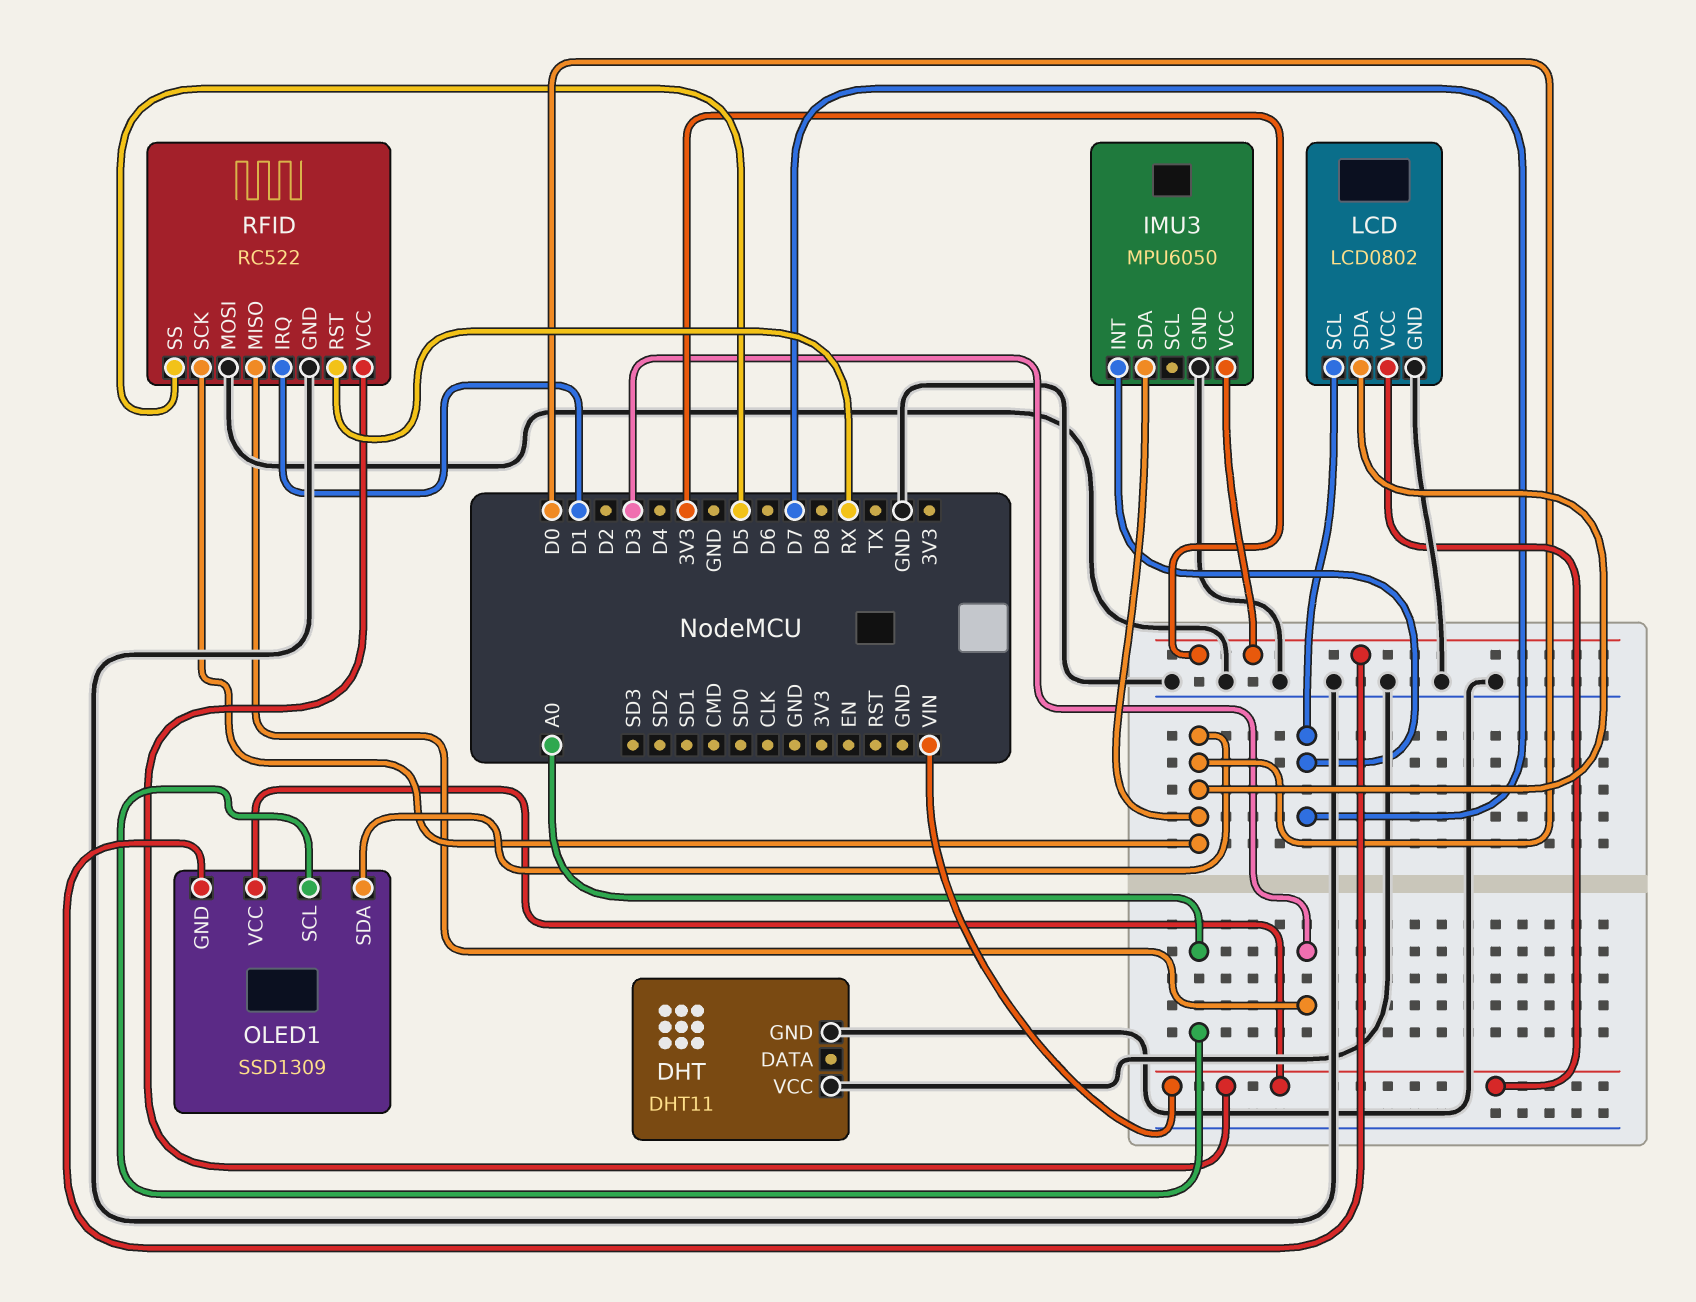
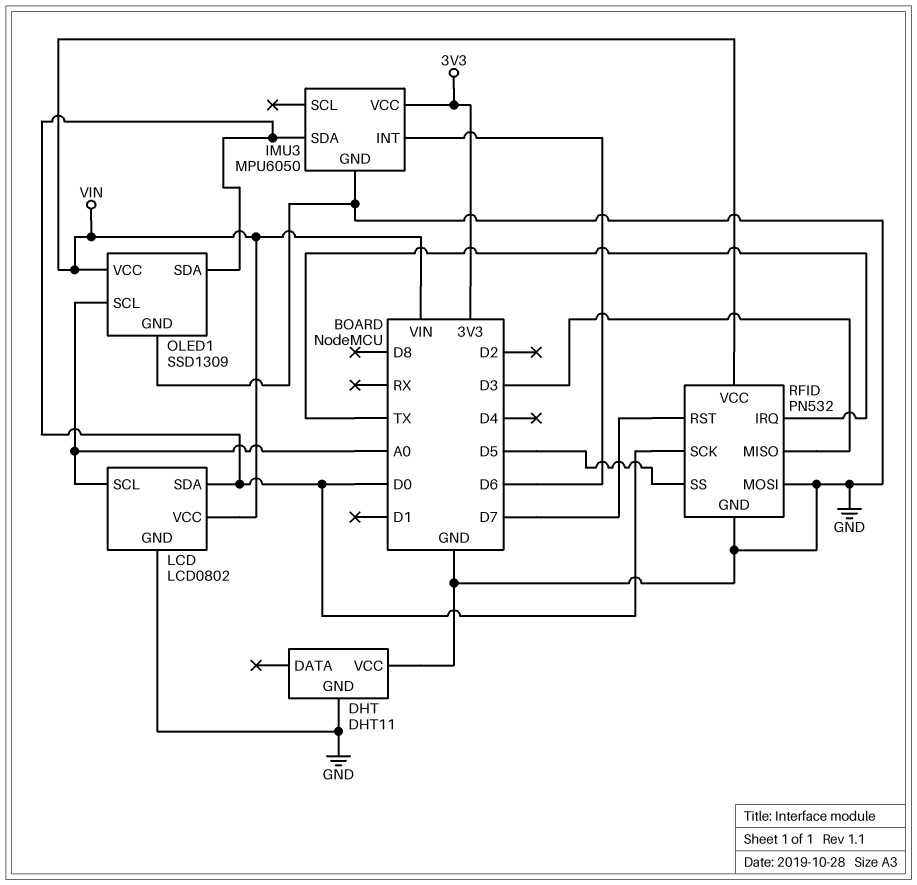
IMU3 pin INT: D7 -> D6
LCD pin SCL: D7 -> A0
OLED1 pin GND: 3V3 -> GND
RFID: RC522 -> PN532
RFID pin IRQ: D1 -> TX
RFID pin RST: RX -> D7

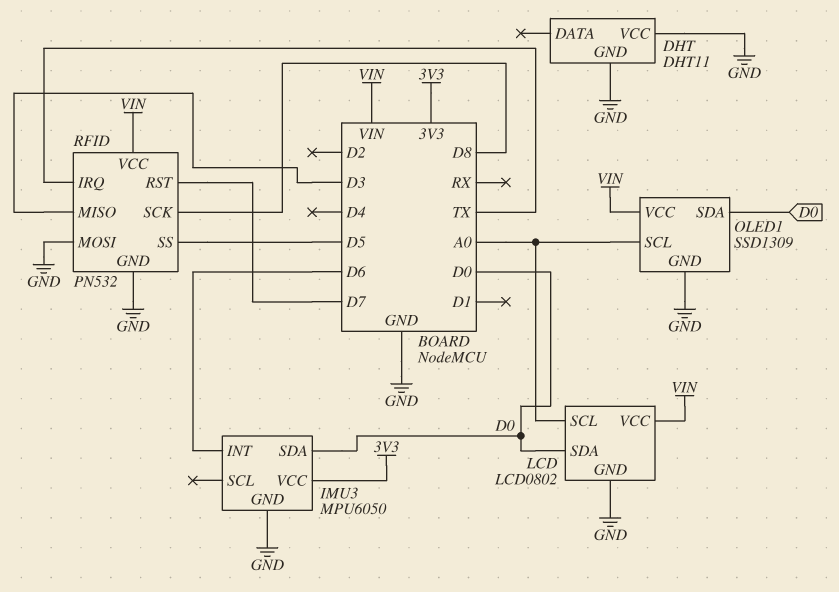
RFID pin SCK: D0 -> D8

